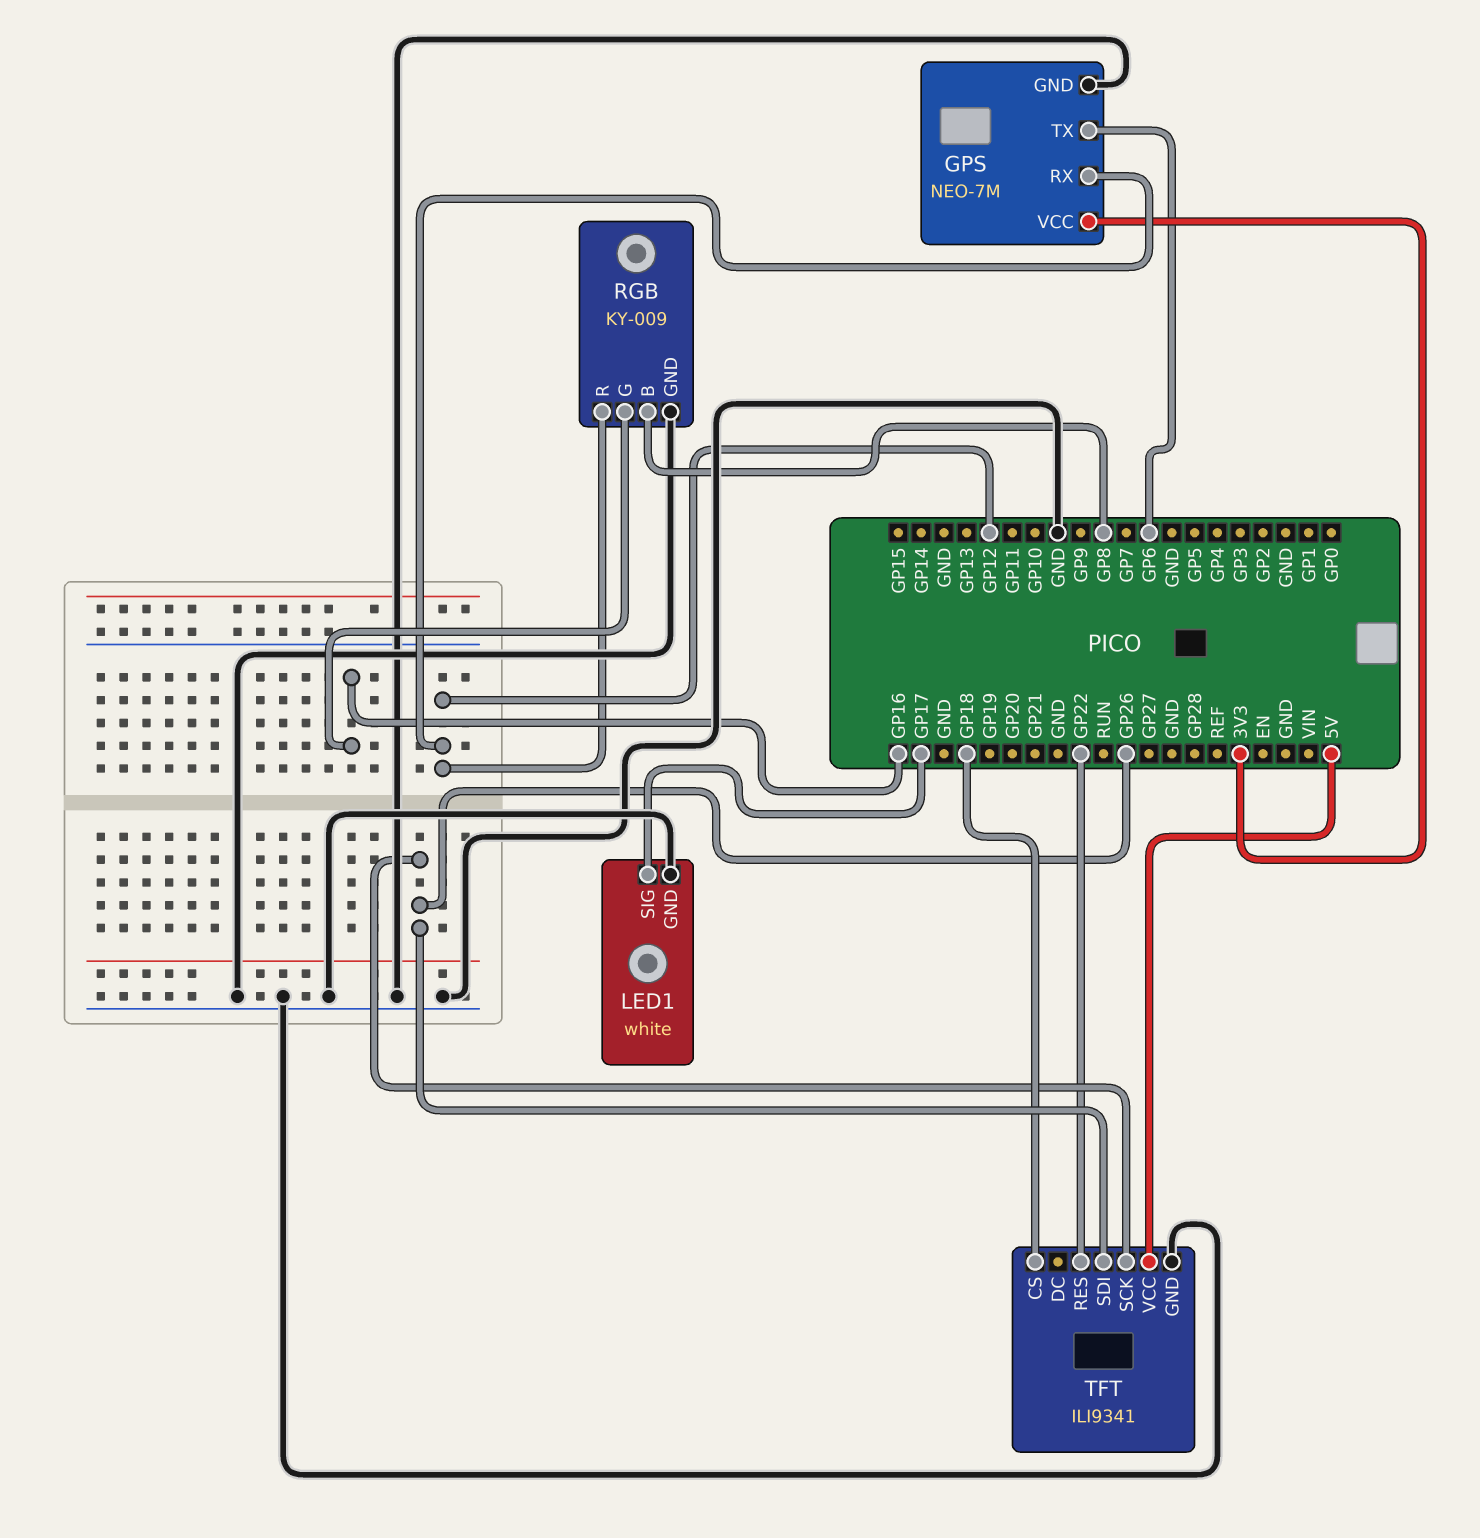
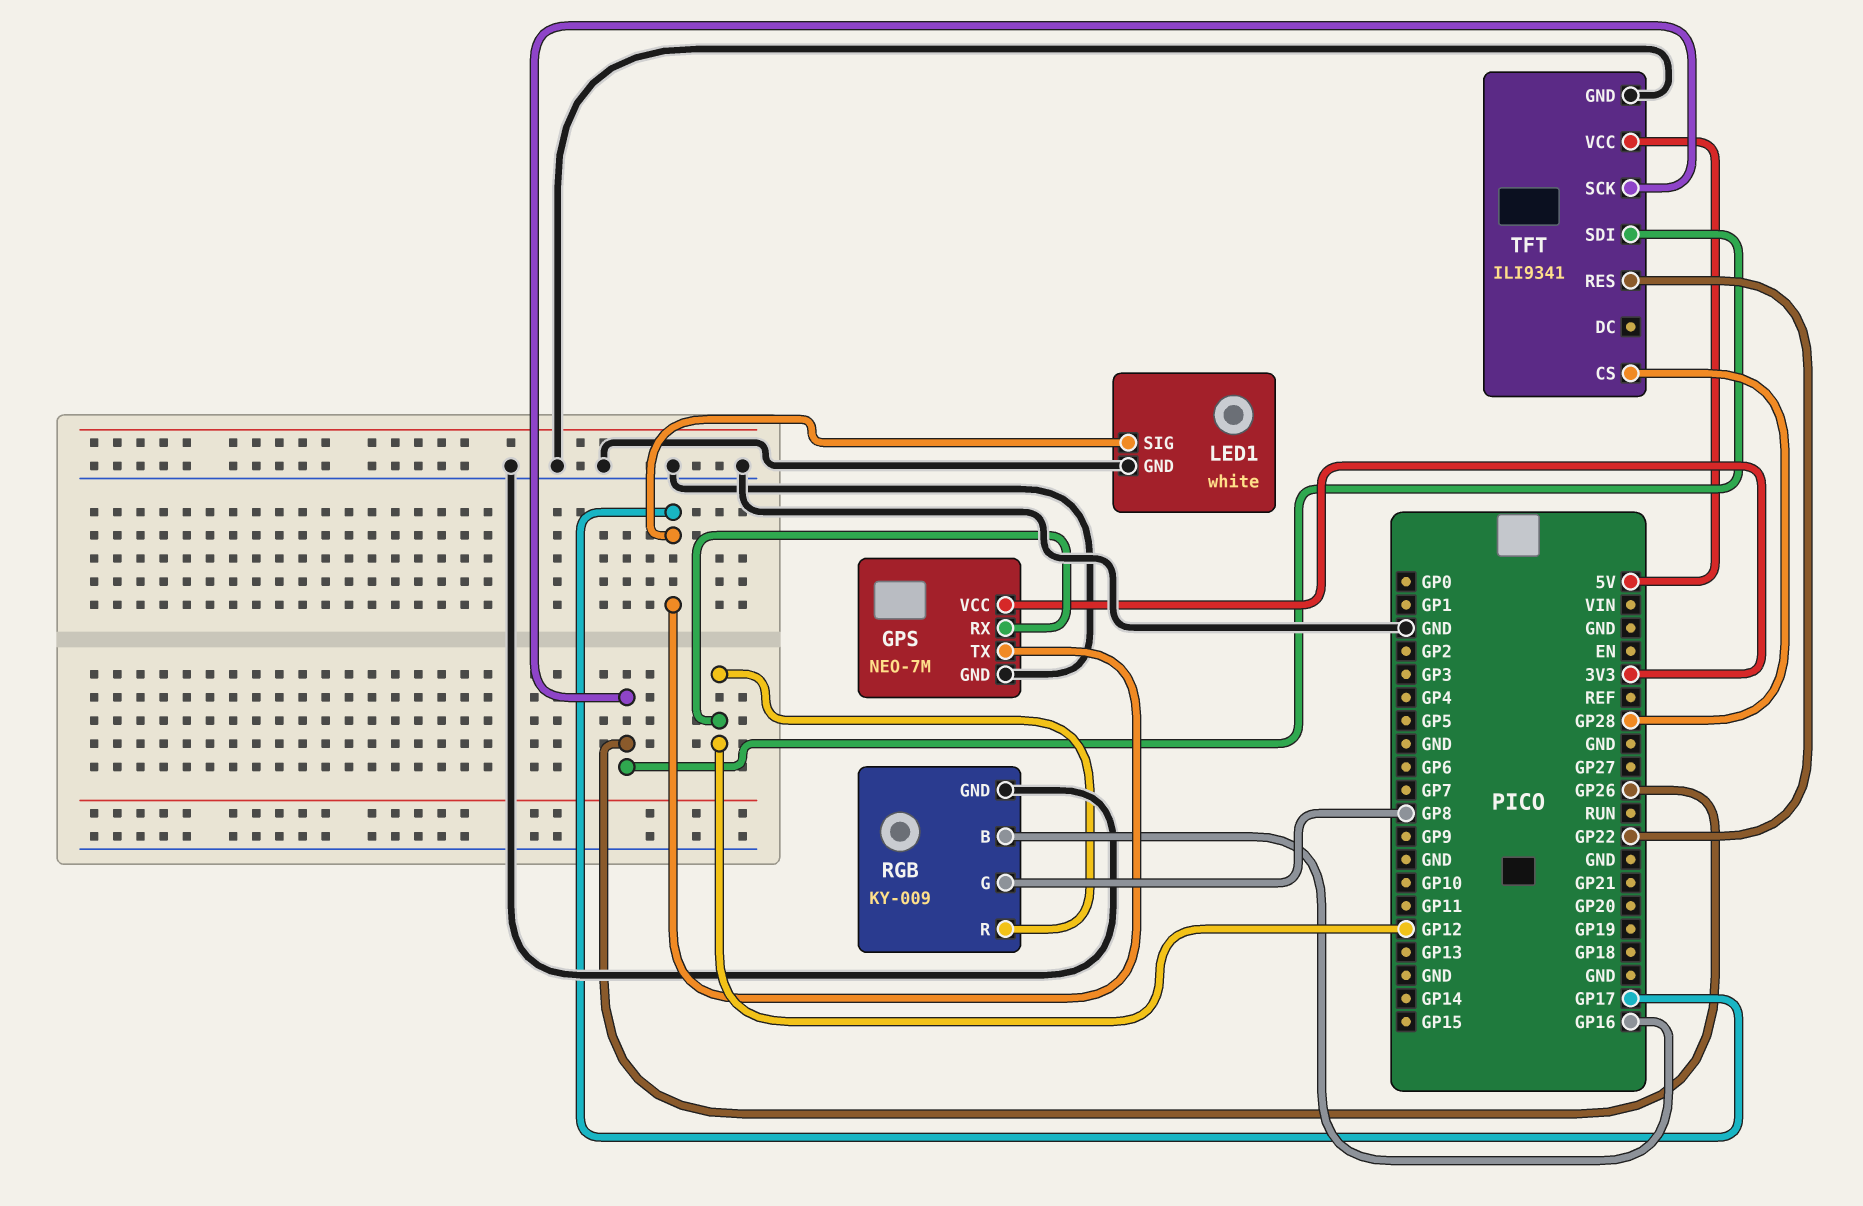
GPS pin TX: GP6 -> GP17
RGB pin B: GP8 -> GP16
RGB pin G: GP16 -> GP8
TFT pin CS: GP18 -> GP28

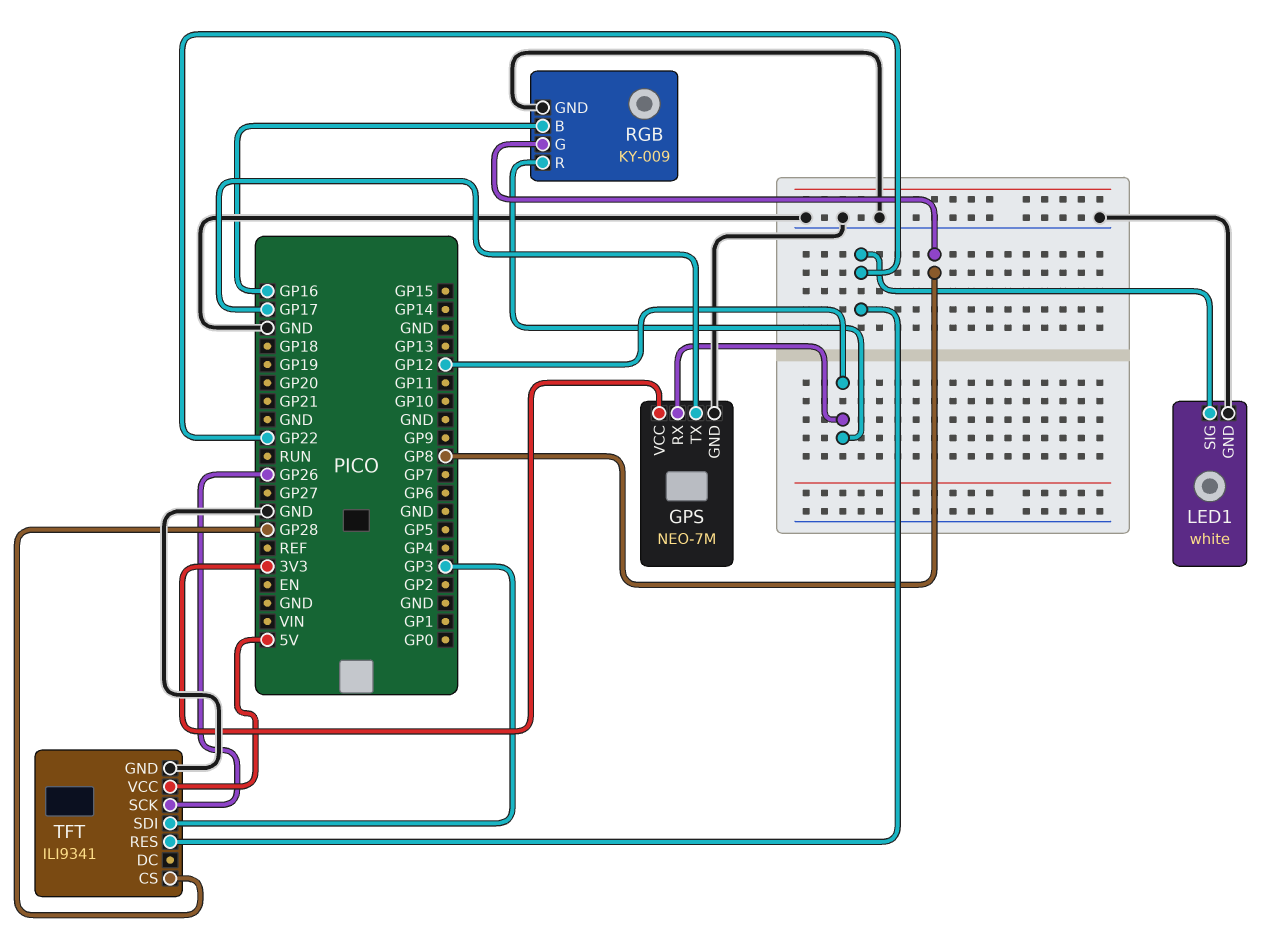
LED1 pin SIG: GP17 -> GP22
TFT pin SDI: GP26 -> GP3

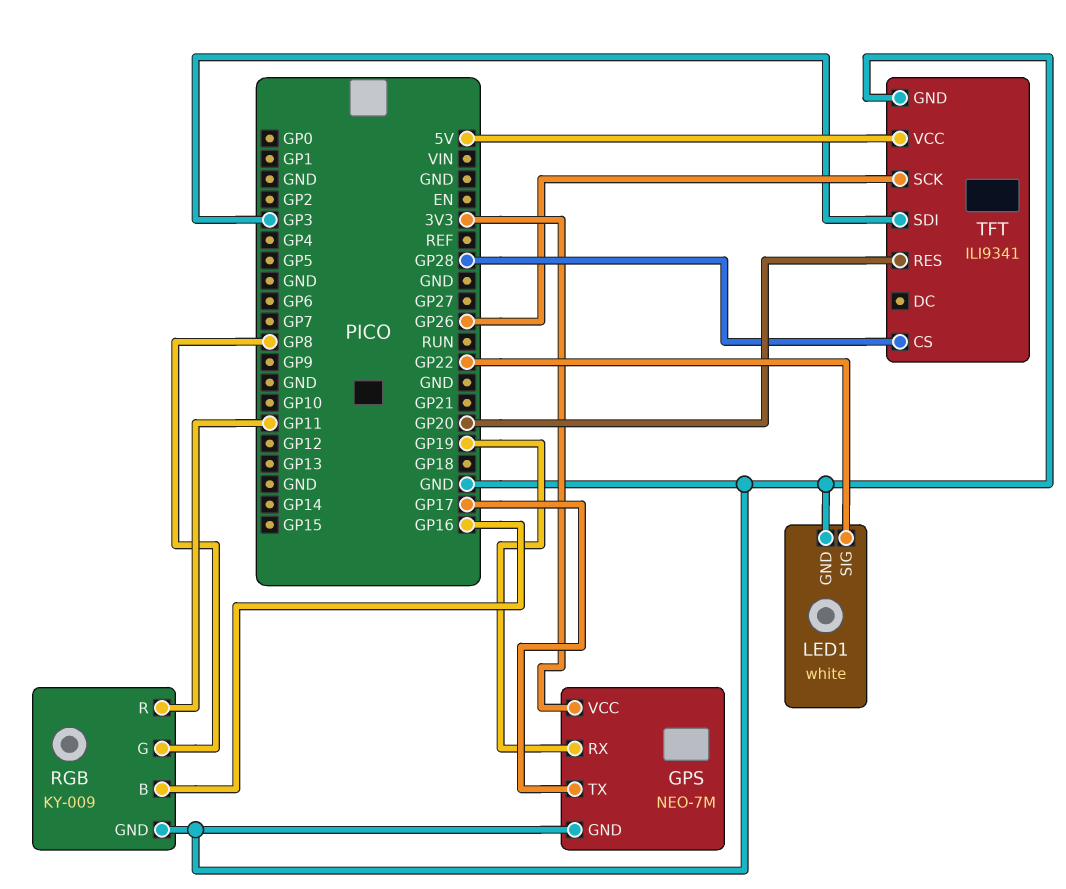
GPS pin RX: GP12 -> GP19
RGB pin R: GP12 -> GP11
TFT pin RES: GP22 -> GP20

